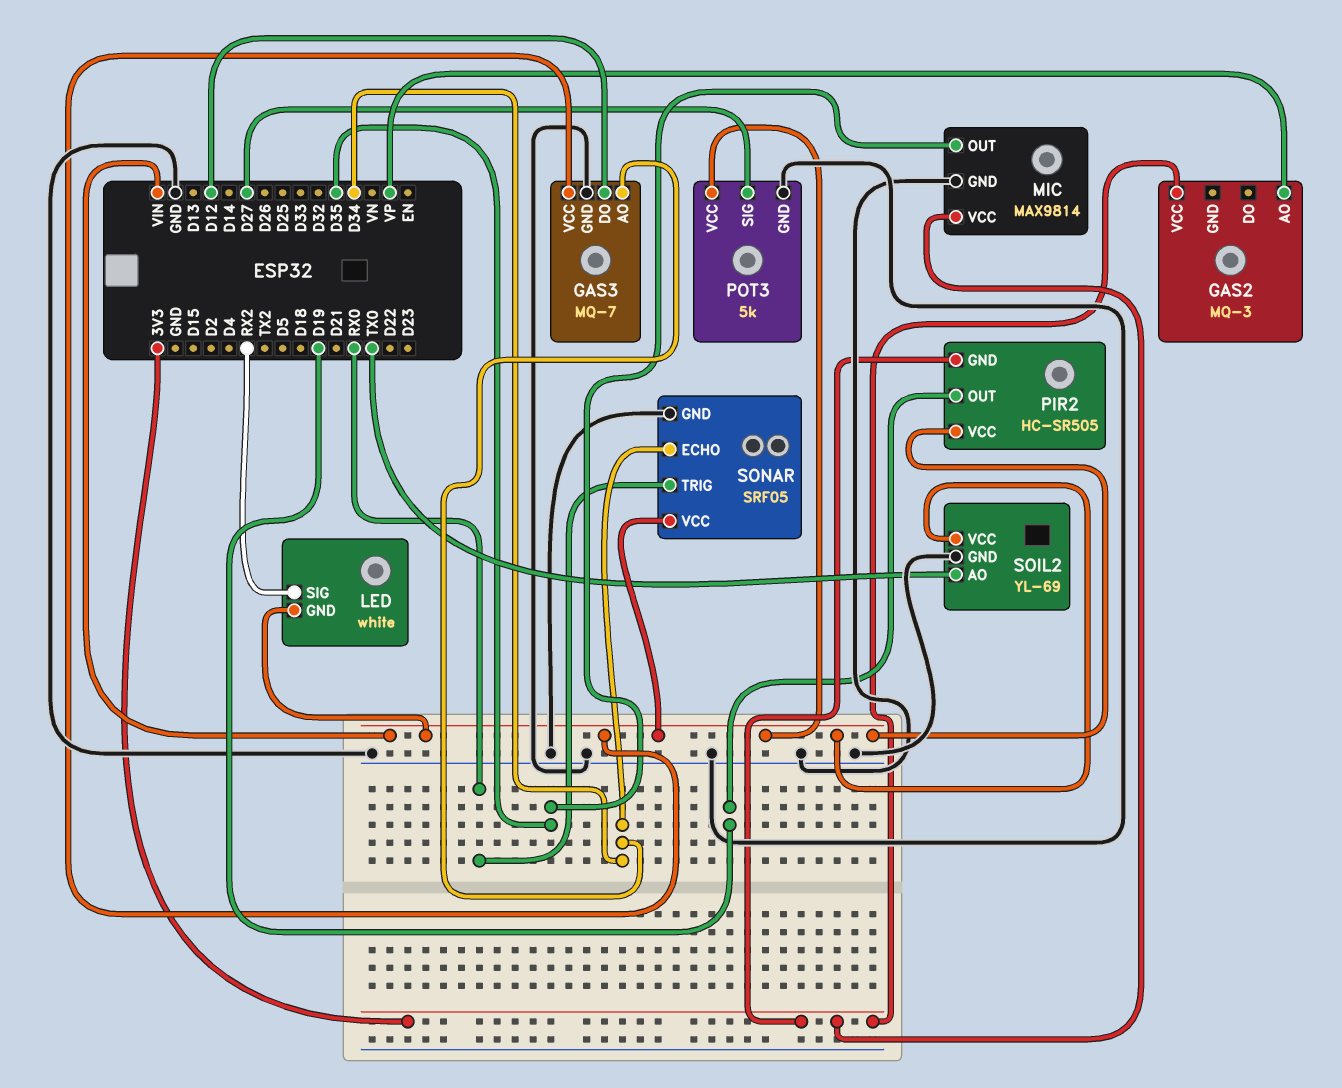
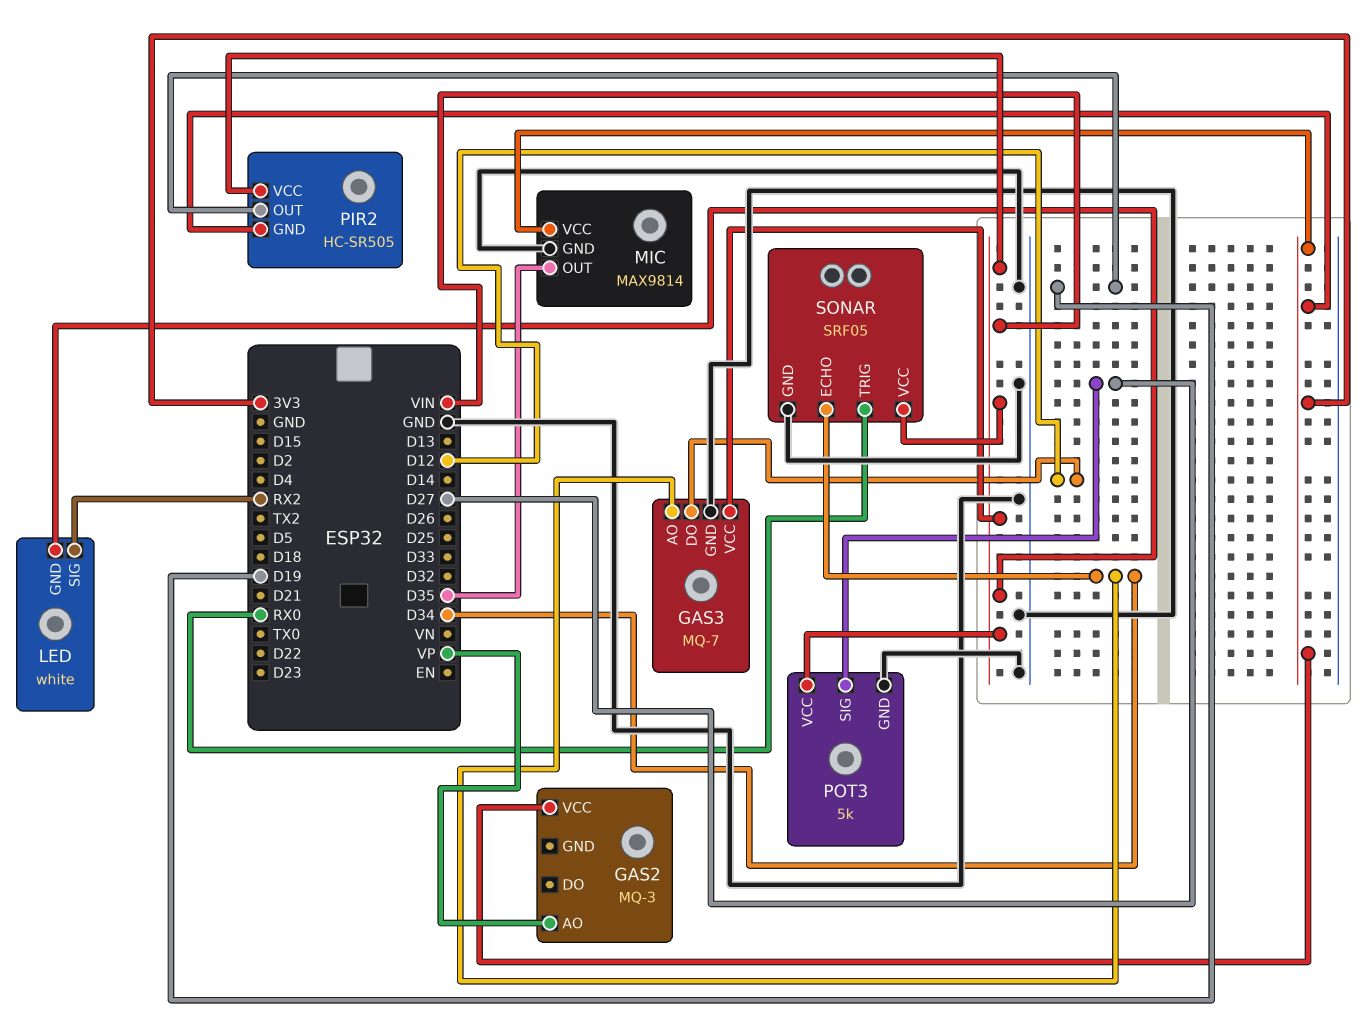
SOIL2: YL-69 -> none
SOIL2 pin AO: TX0 -> none
SOIL2 pin GND: GND -> none
SOIL2 pin VCC: VIN -> none

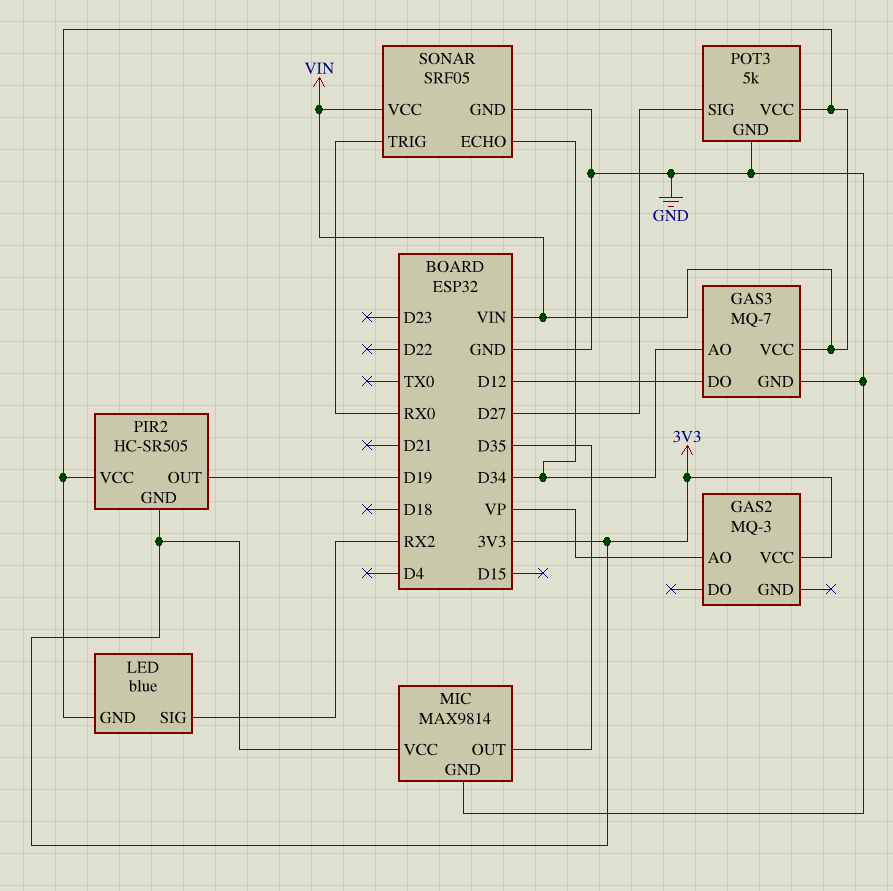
LED: white -> blue

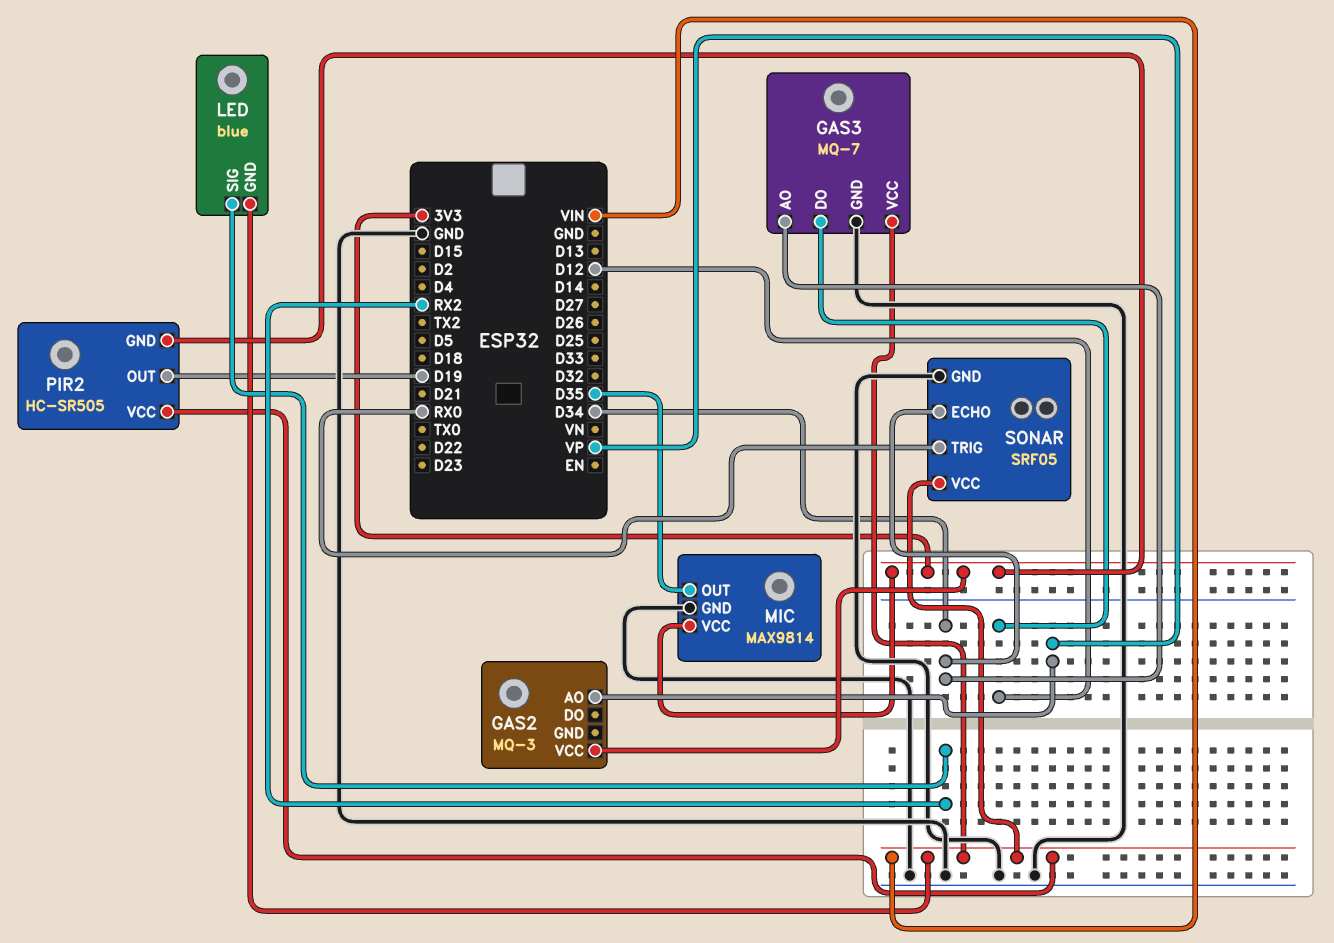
POT3: 5k -> none
POT3 pin GND: GND -> none
POT3 pin SIG: D27 -> none
POT3 pin VCC: VIN -> none

